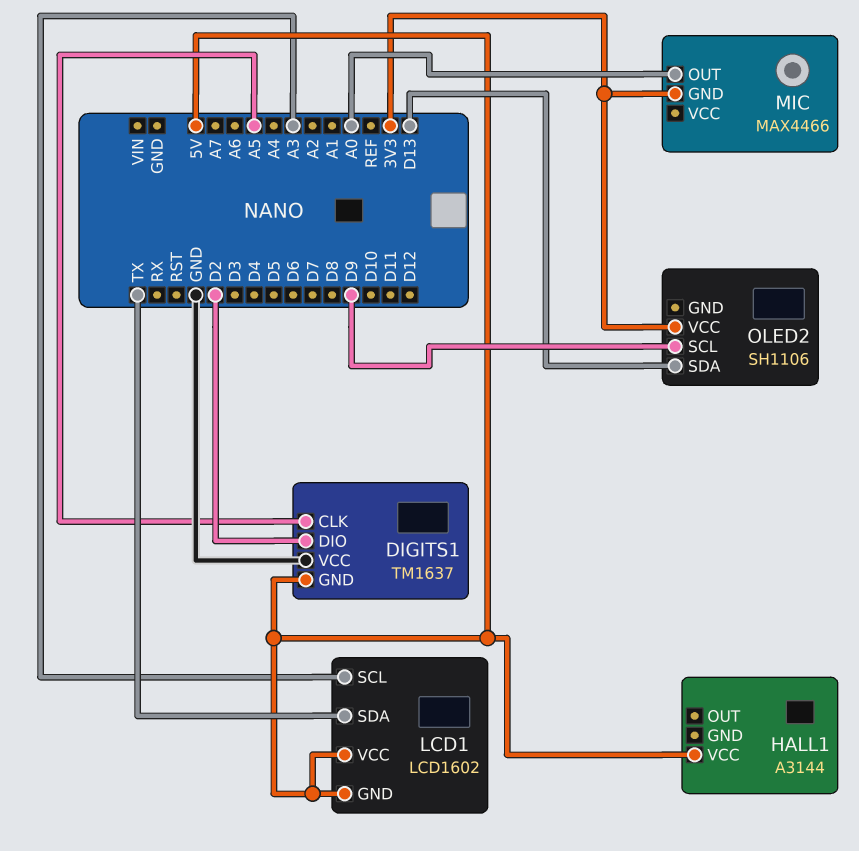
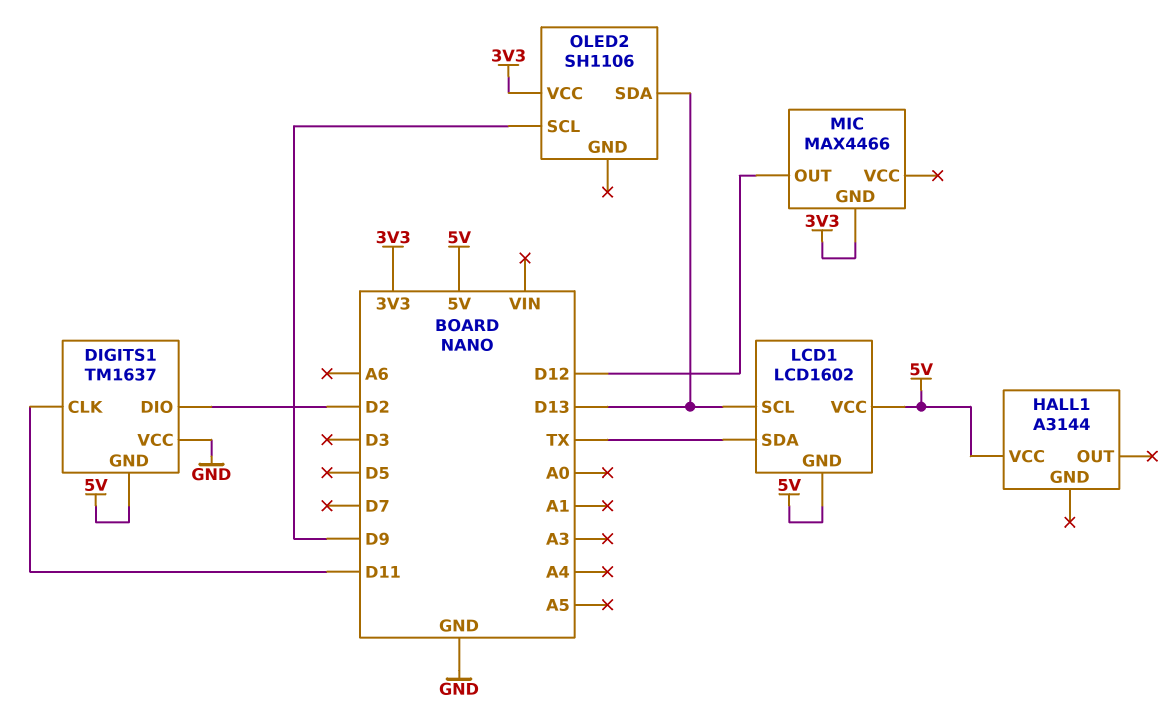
DIGITS1 pin CLK: A5 -> D11
LCD1 pin SCL: A3 -> D13
MIC pin OUT: A0 -> D12

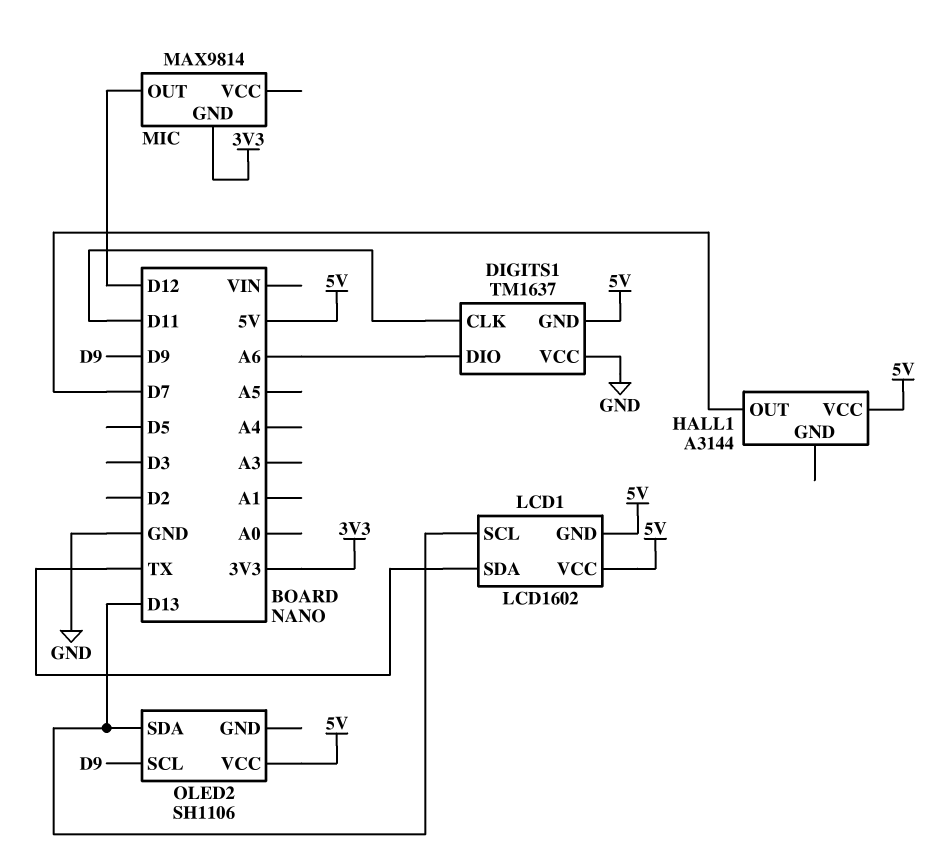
DIGITS1 pin DIO: D2 -> A6
HALL1 pin OUT: none -> D7
MIC: MAX4466 -> MAX9814
OLED2 pin VCC: 3V3 -> 5V

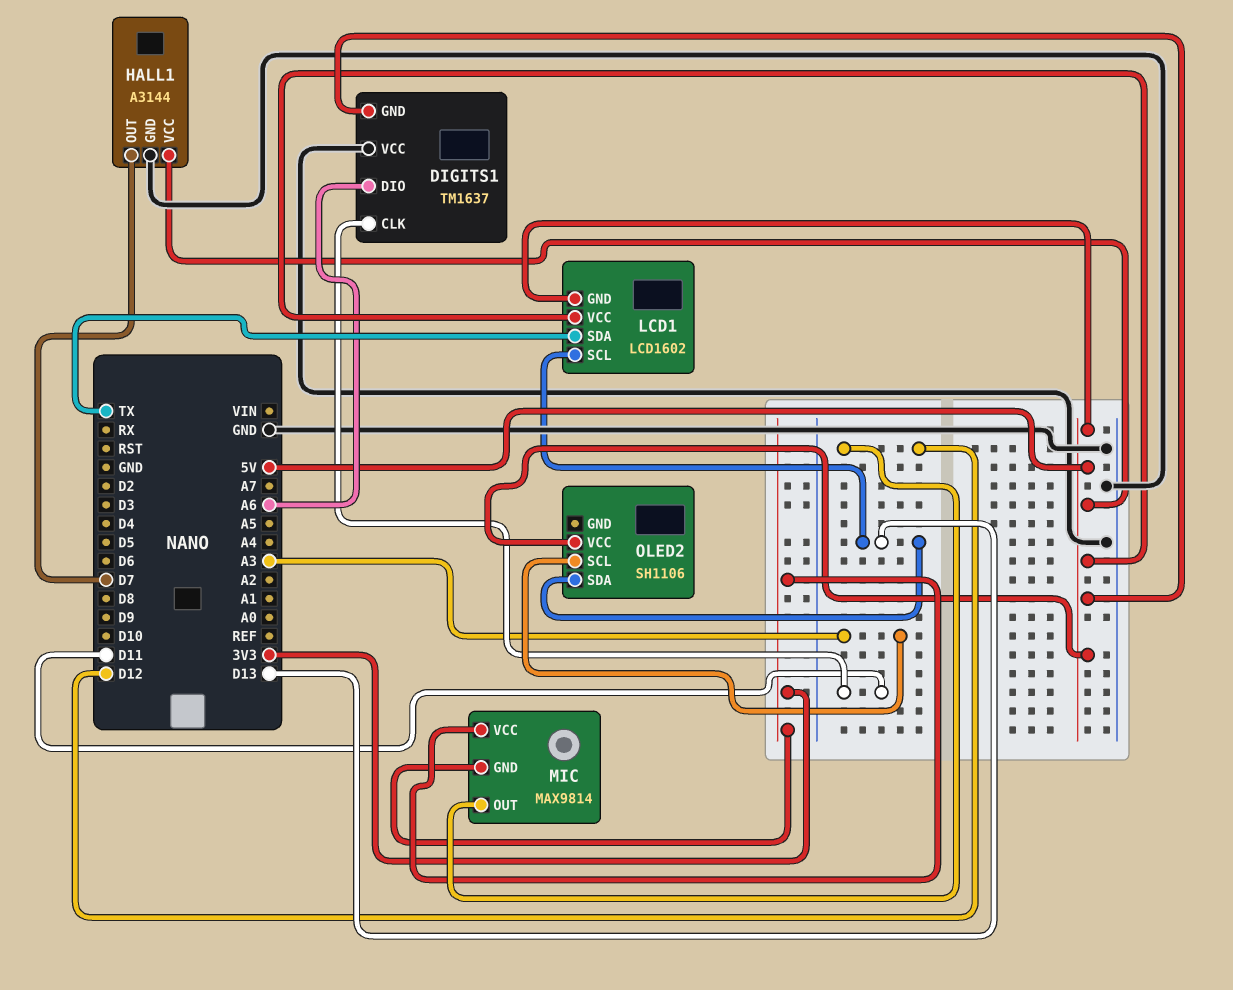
HALL1 pin GND: none -> GND
MIC pin VCC: none -> 3V3
OLED2 pin SCL: D9 -> A3

